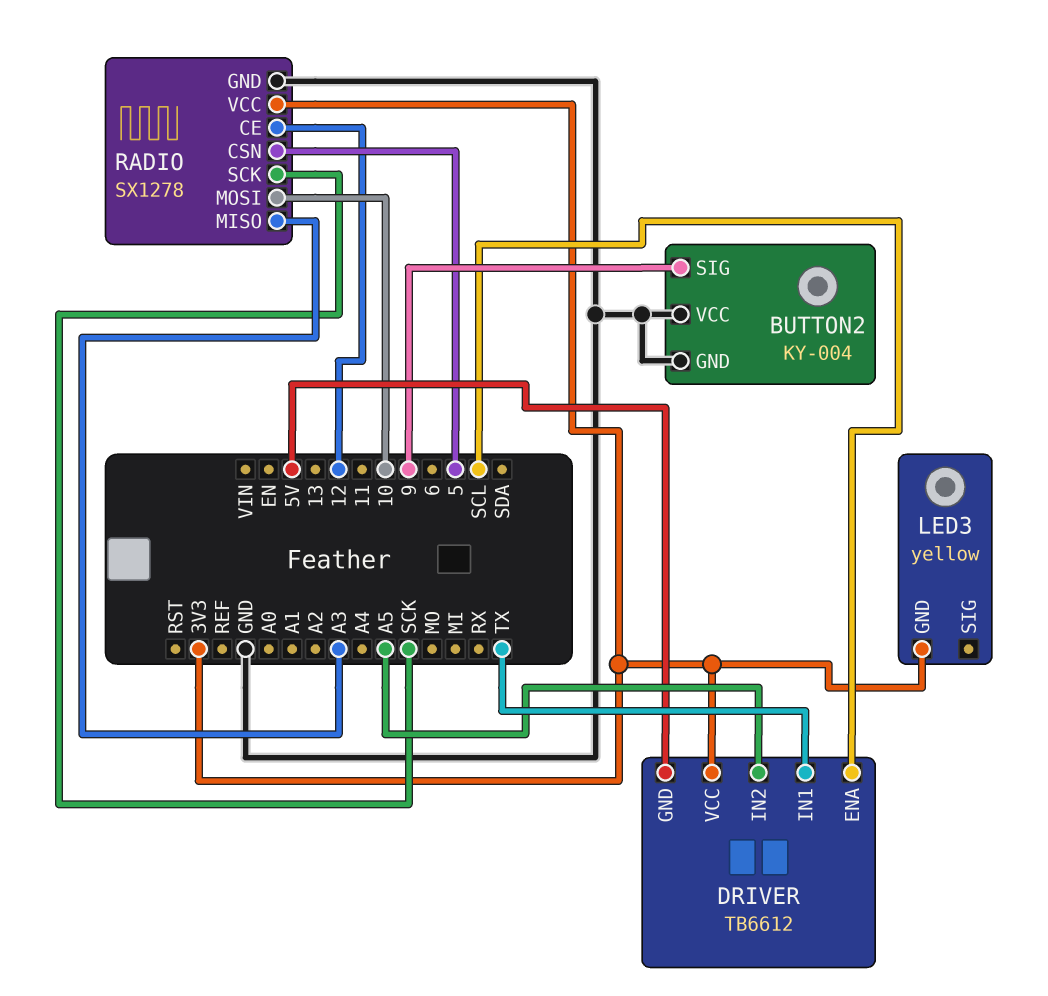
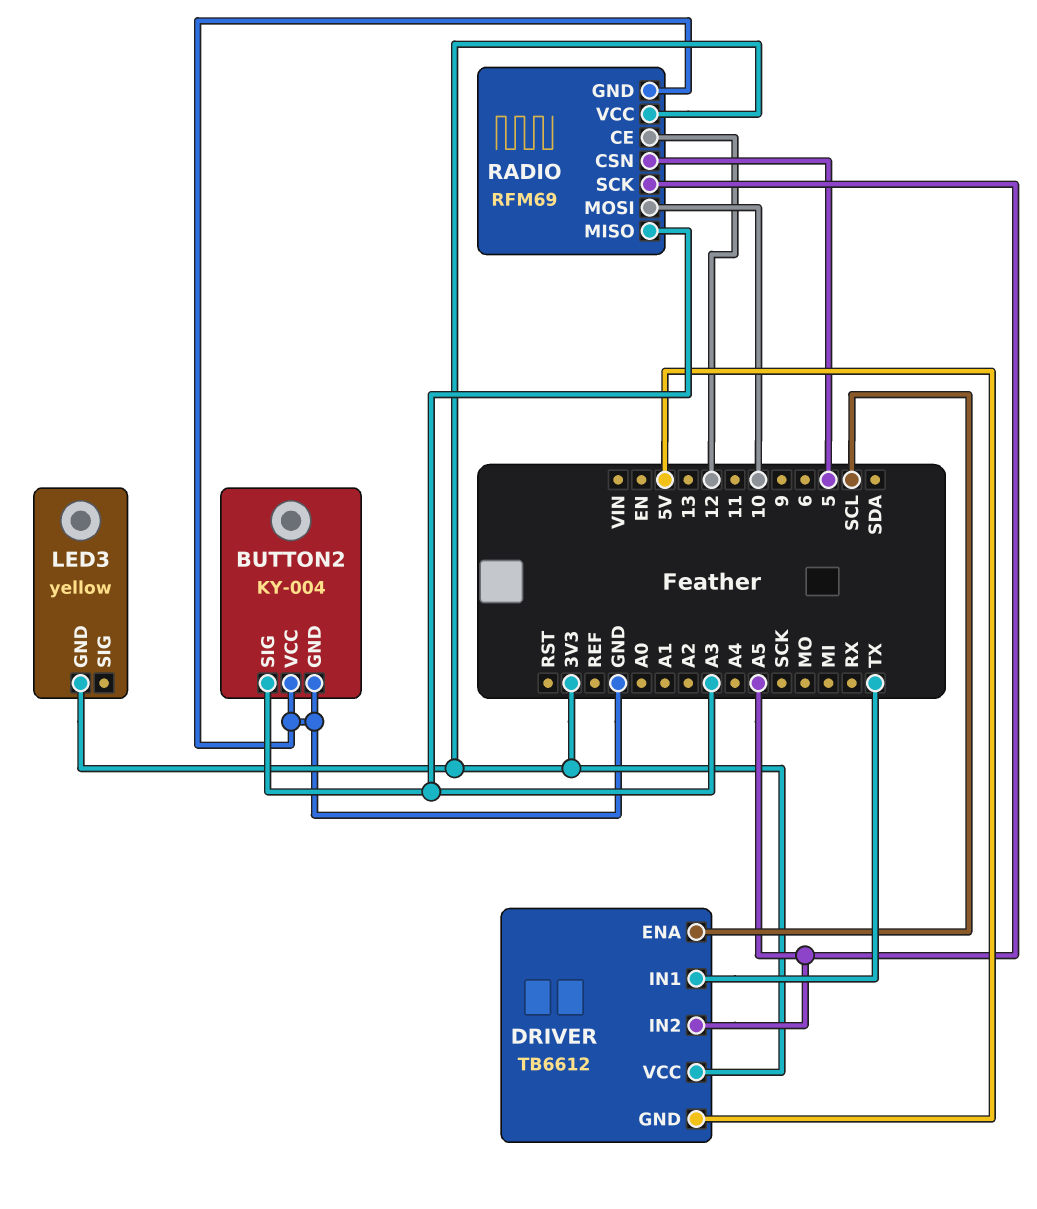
BUTTON2 pin SIG: 9 -> A3
RADIO: SX1278 -> RFM69
RADIO pin SCK: SCK -> A5

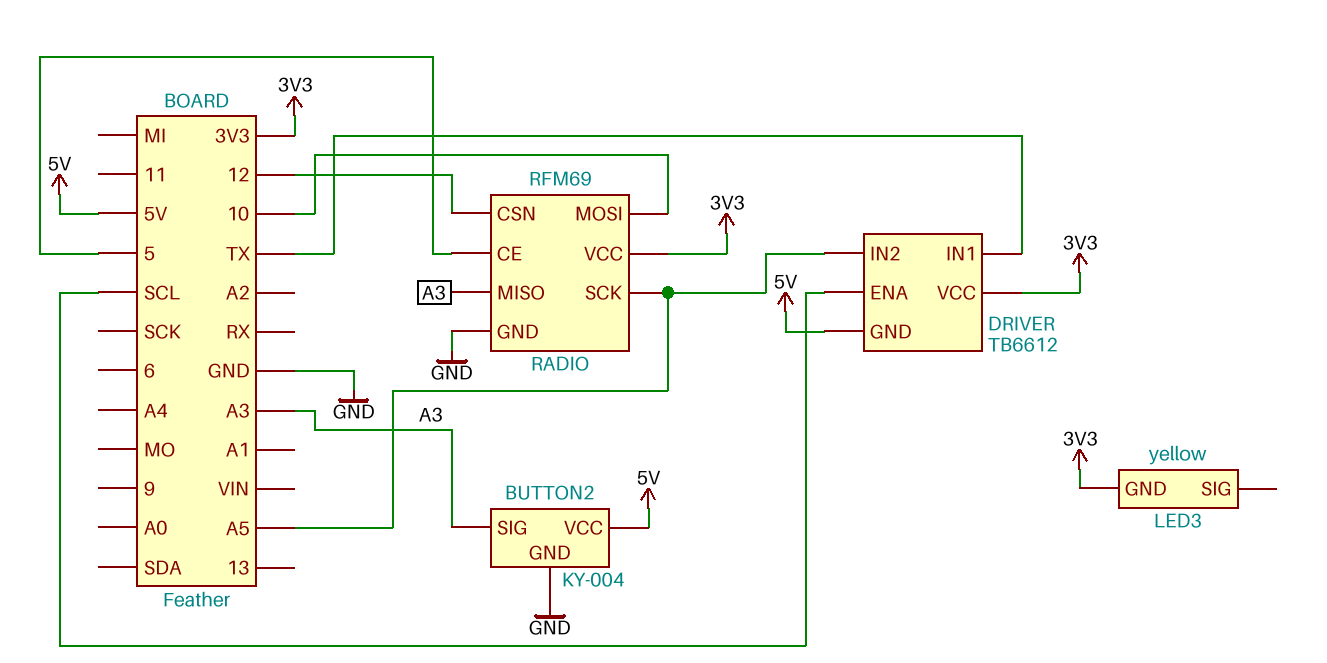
BUTTON2 pin VCC: GND -> 5V
RADIO pin CE: 12 -> 5
RADIO pin CSN: 5 -> 12

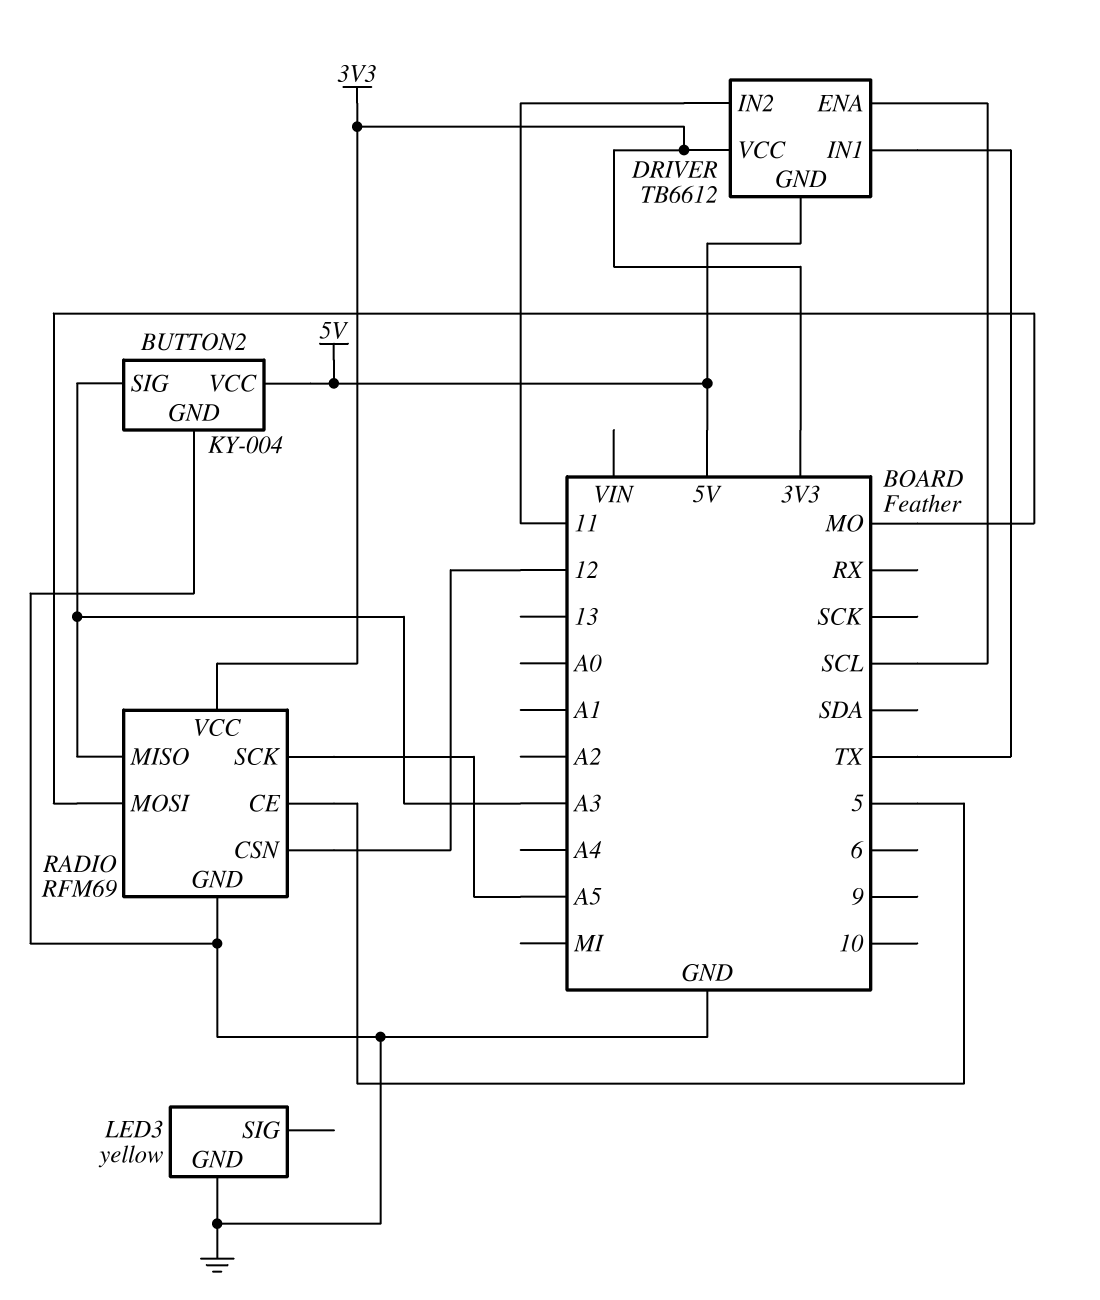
DRIVER pin IN2: A5 -> 11
LED3 pin GND: 3V3 -> GND
RADIO pin MOSI: 10 -> MO

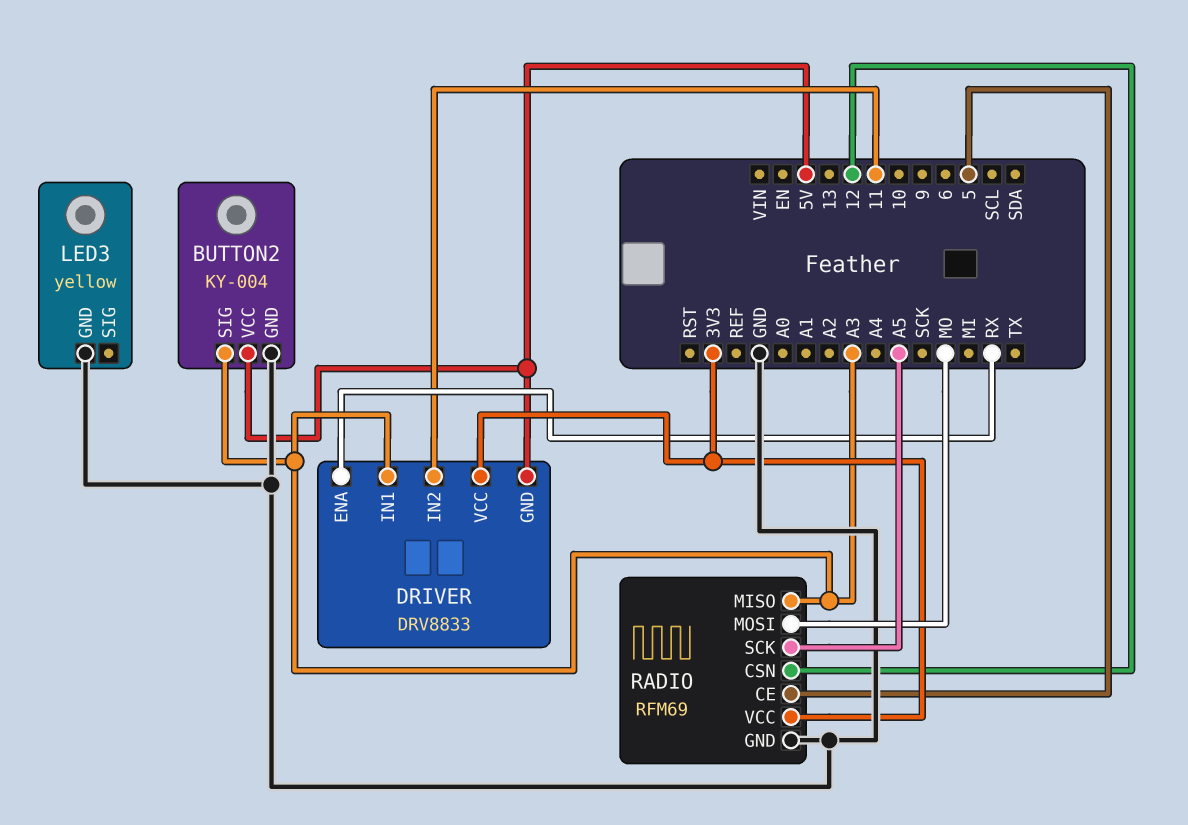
DRIVER: TB6612 -> DRV8833
DRIVER pin ENA: SCL -> RX
DRIVER pin IN1: TX -> A3

